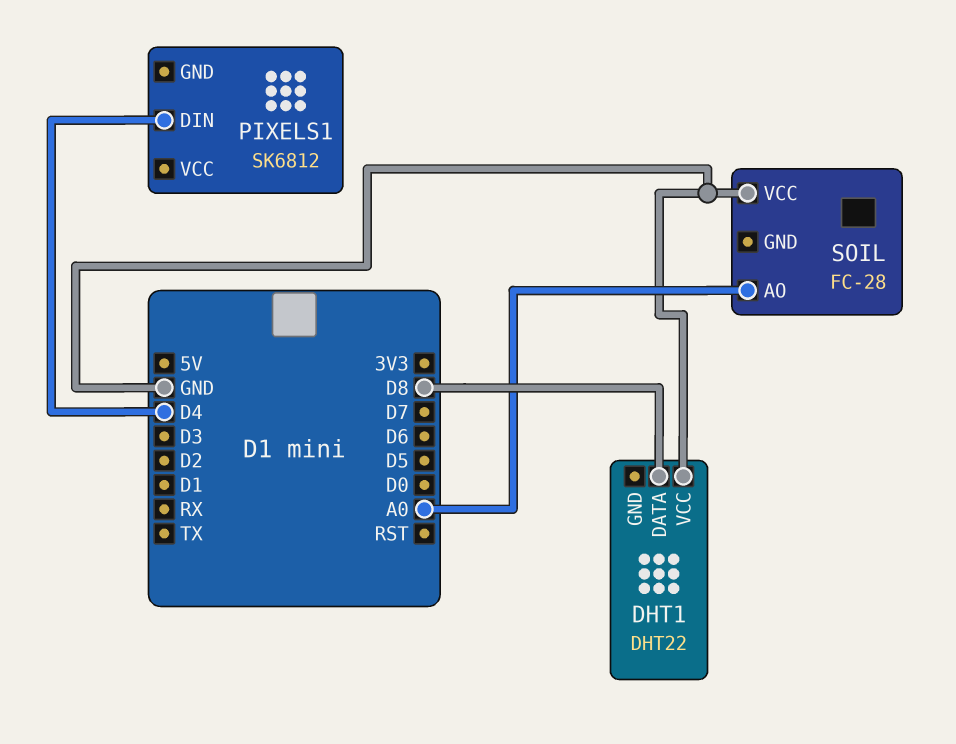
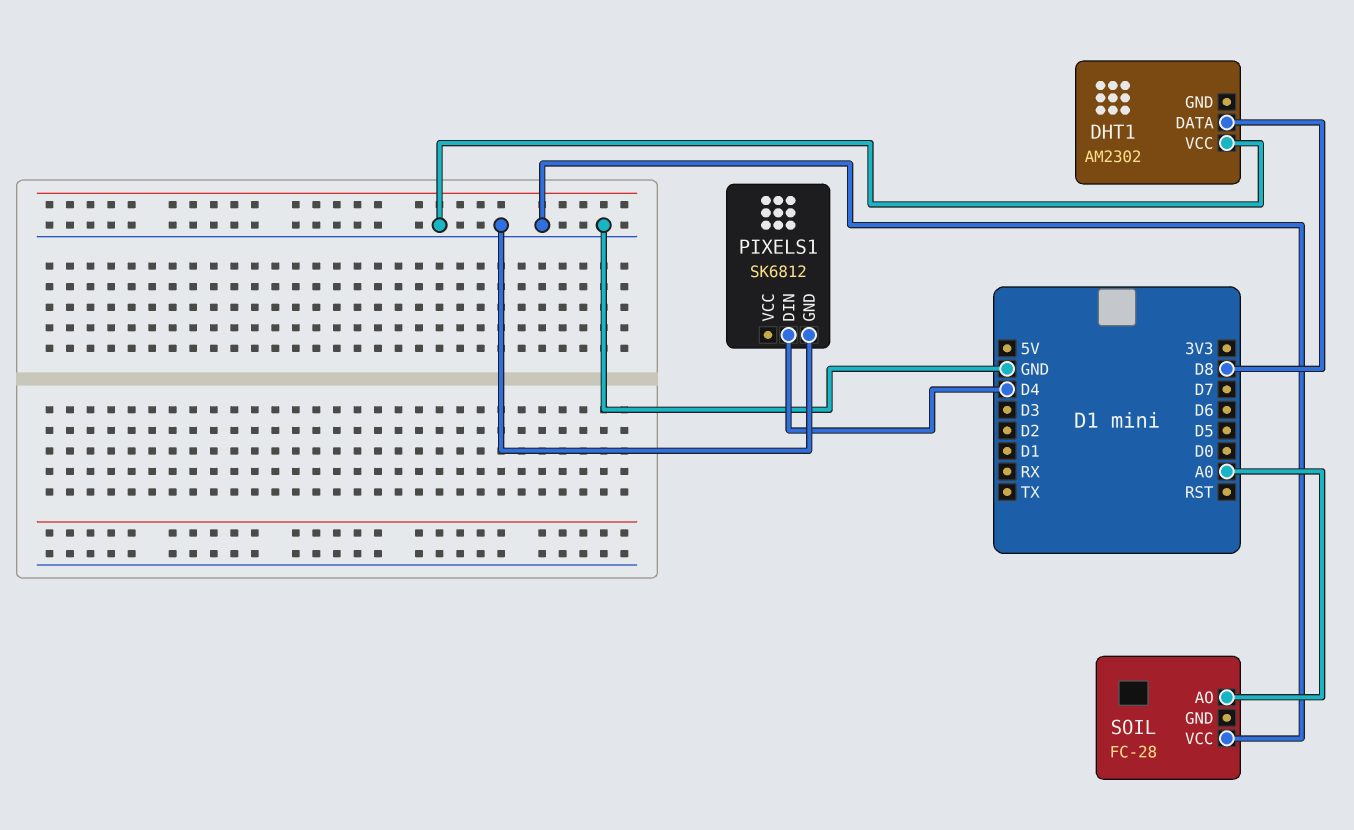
DHT1: DHT22 -> AM2302
PIXELS1 pin GND: none -> GND

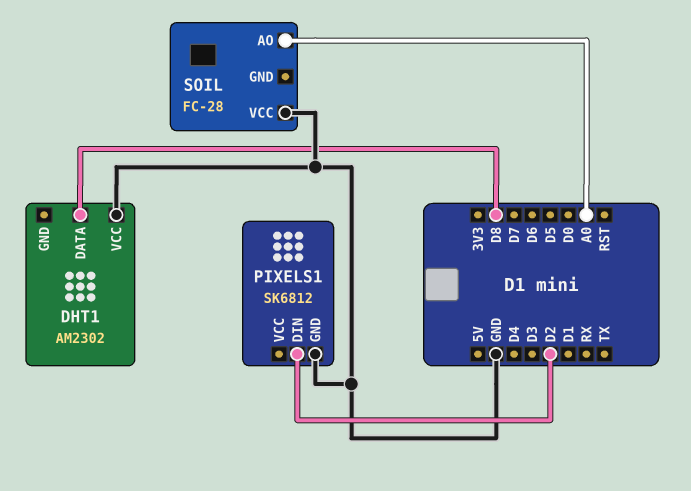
PIXELS1 pin DIN: D4 -> D2

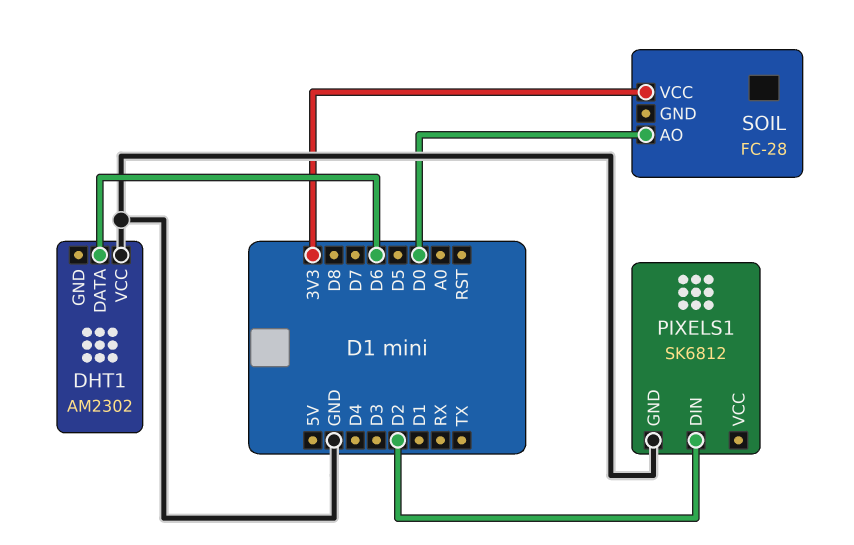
DHT1 pin DATA: D8 -> D6
SOIL pin AO: A0 -> D0
SOIL pin VCC: GND -> 3V3

